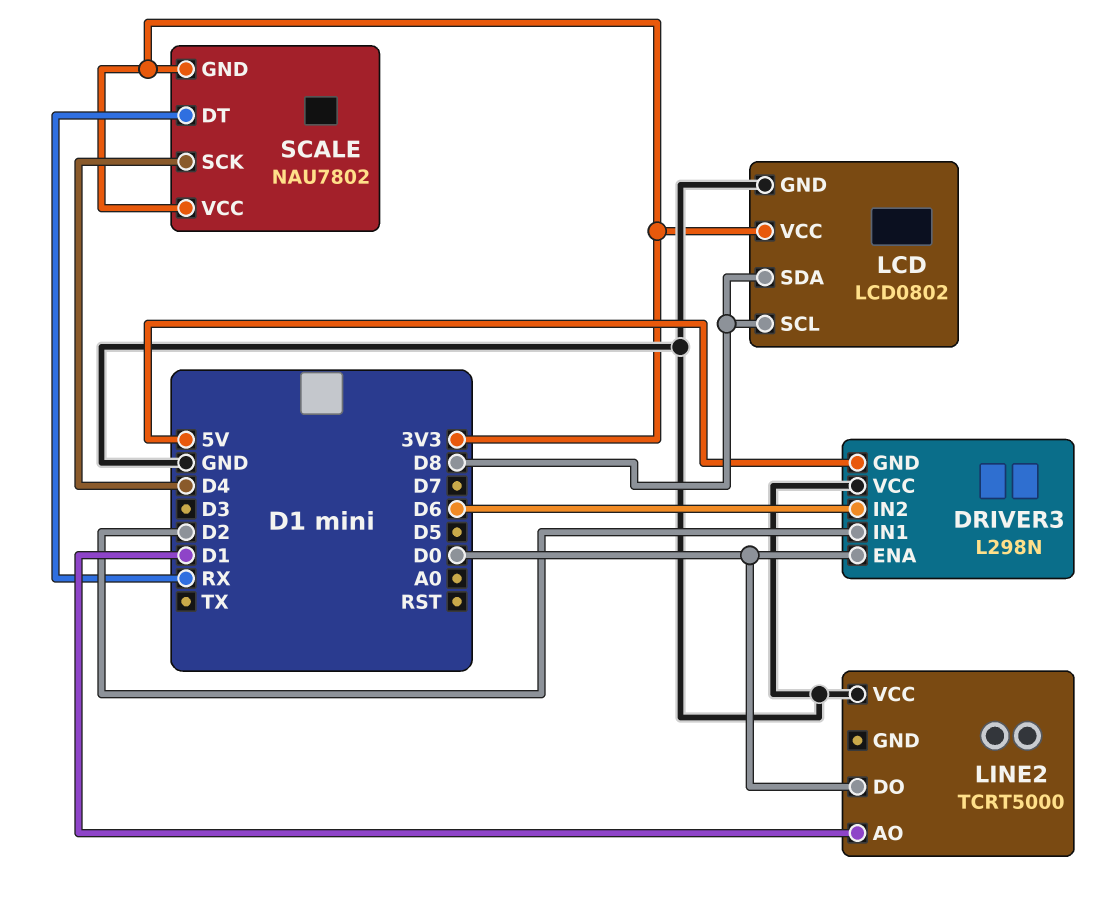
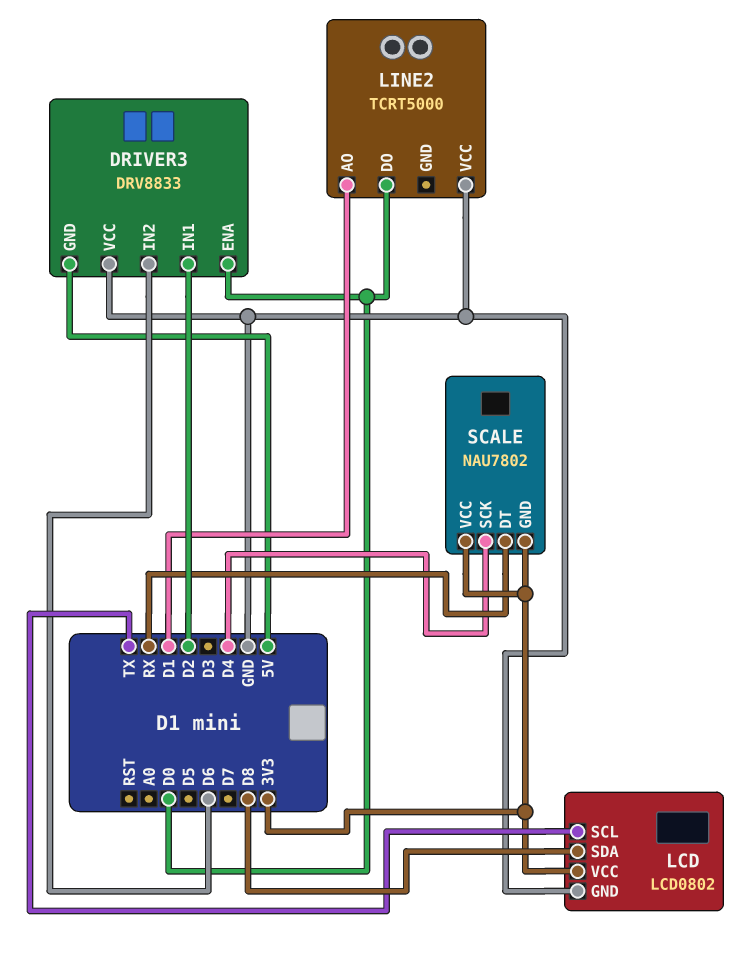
DRIVER3: L298N -> DRV8833
LCD pin SCL: D8 -> TX

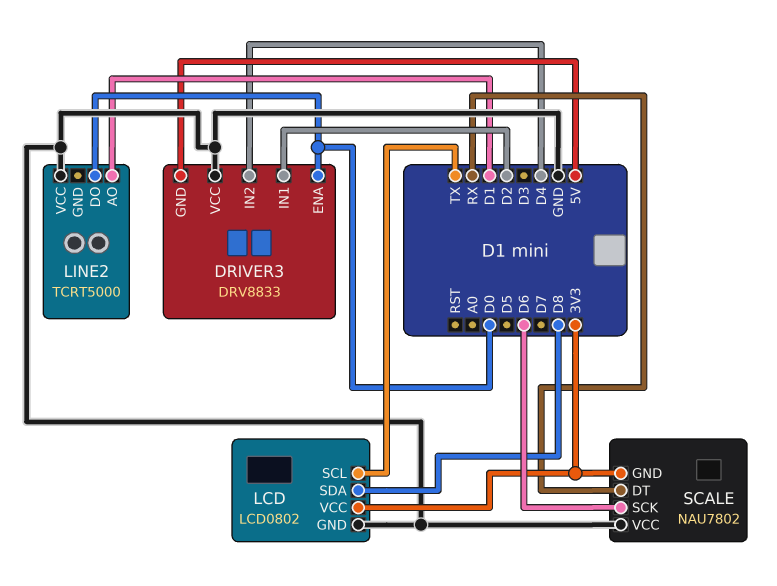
DRIVER3 pin IN2: D6 -> D4
SCALE pin SCK: D4 -> D6
SCALE pin VCC: 3V3 -> GND

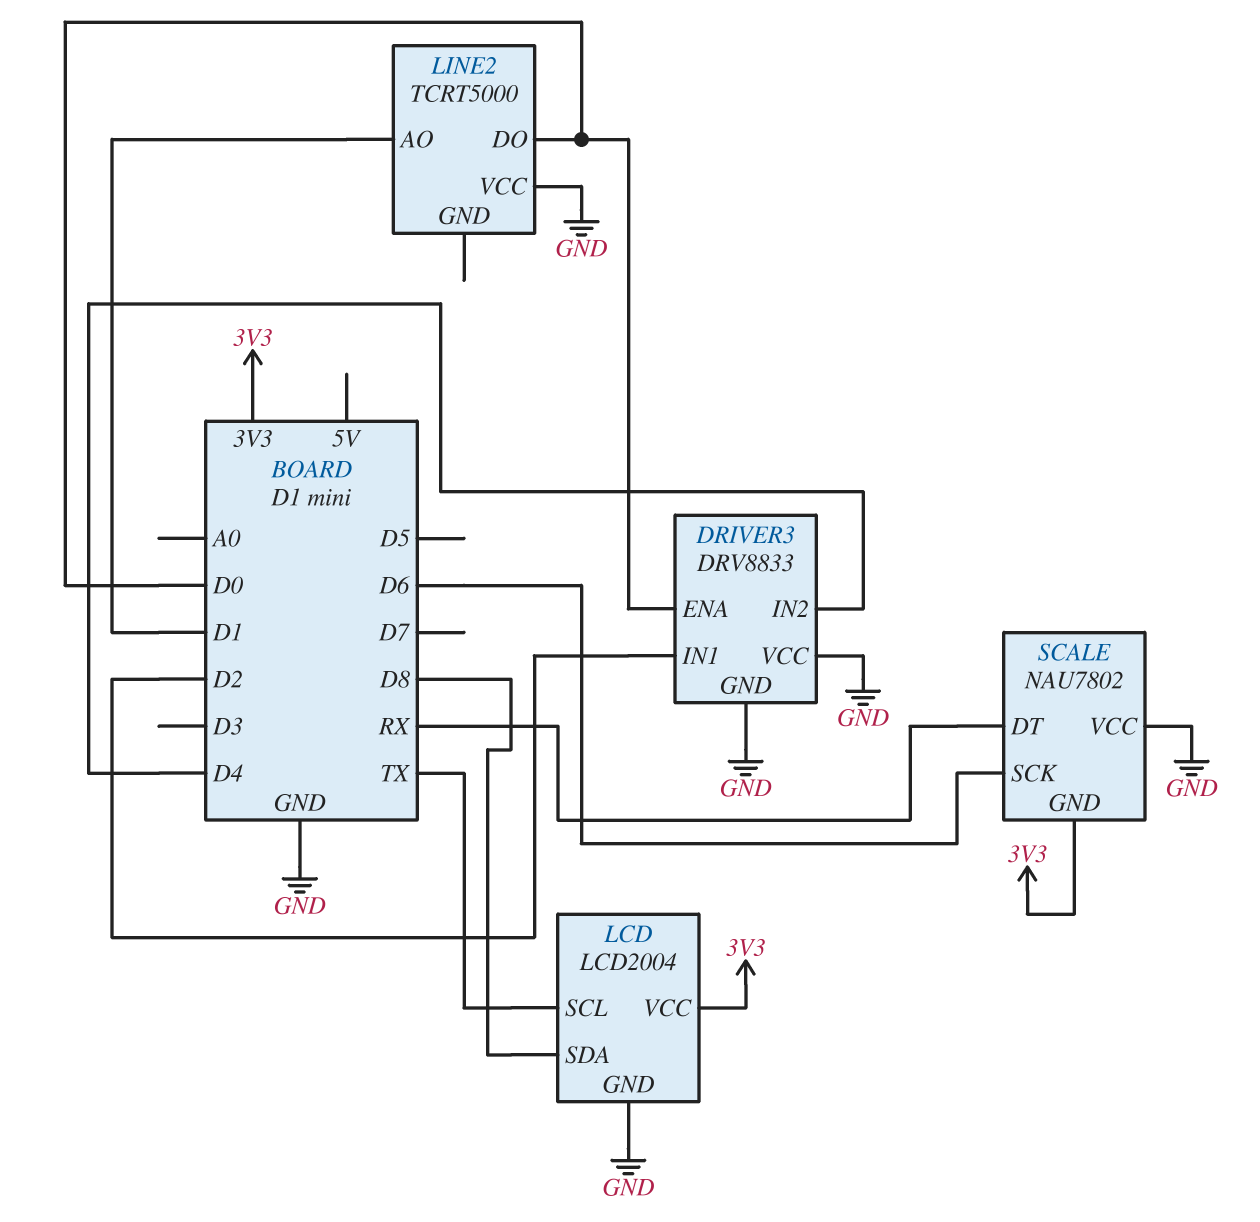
DRIVER3 pin GND: 5V -> GND
LCD: LCD0802 -> LCD2004

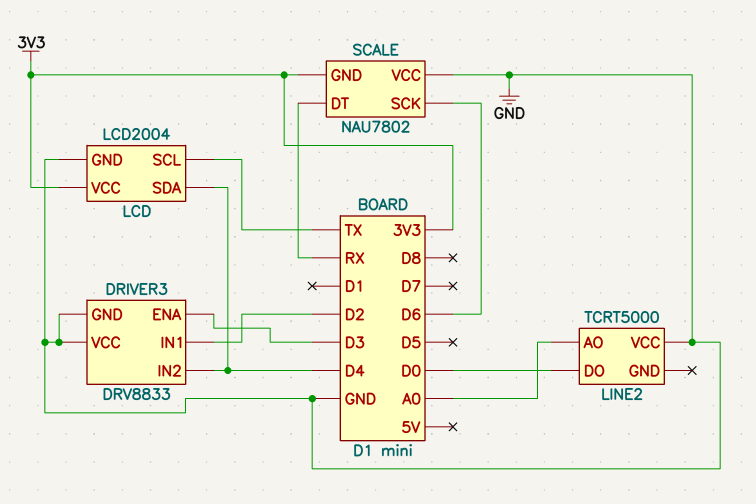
DRIVER3 pin ENA: D0 -> D3
LCD pin SDA: D8 -> D4
LINE2 pin AO: D1 -> A0

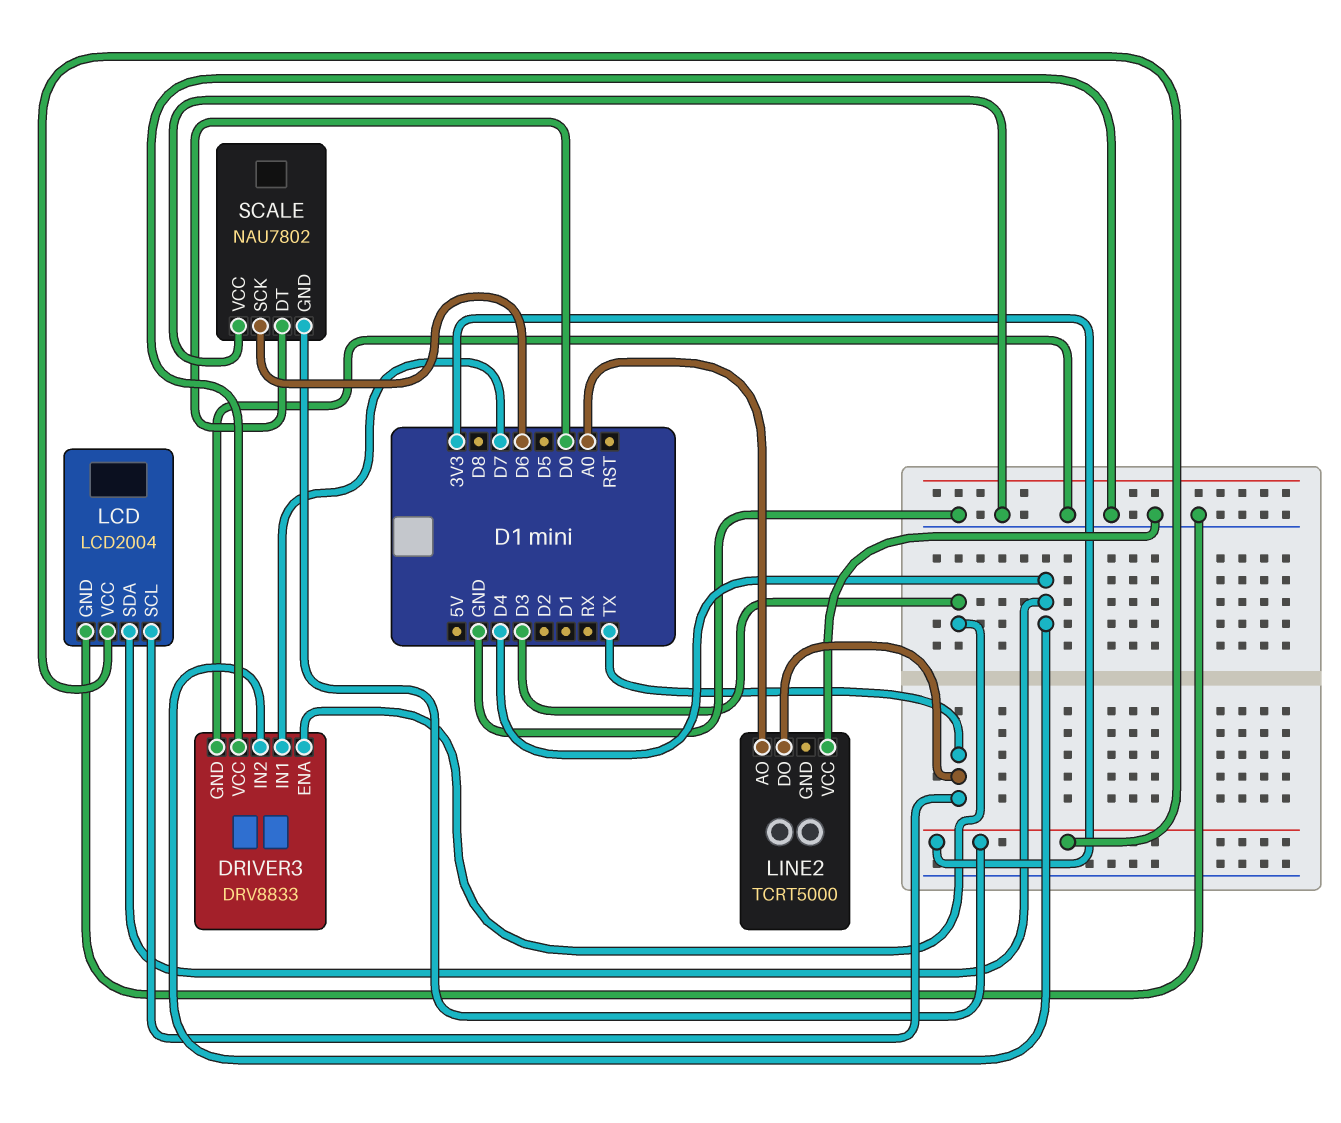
DRIVER3 pin IN1: D2 -> D7
LINE2 pin DO: D0 -> TX
SCALE pin DT: RX -> D0

